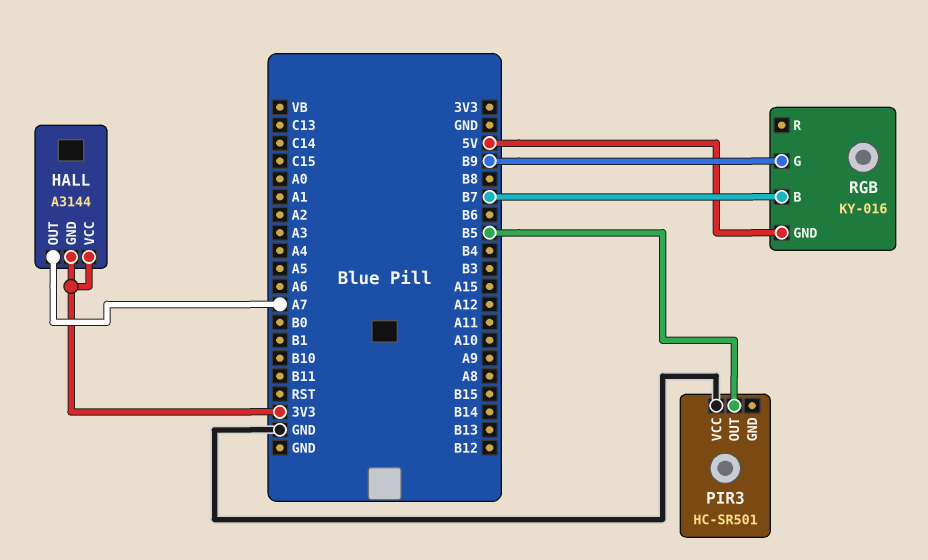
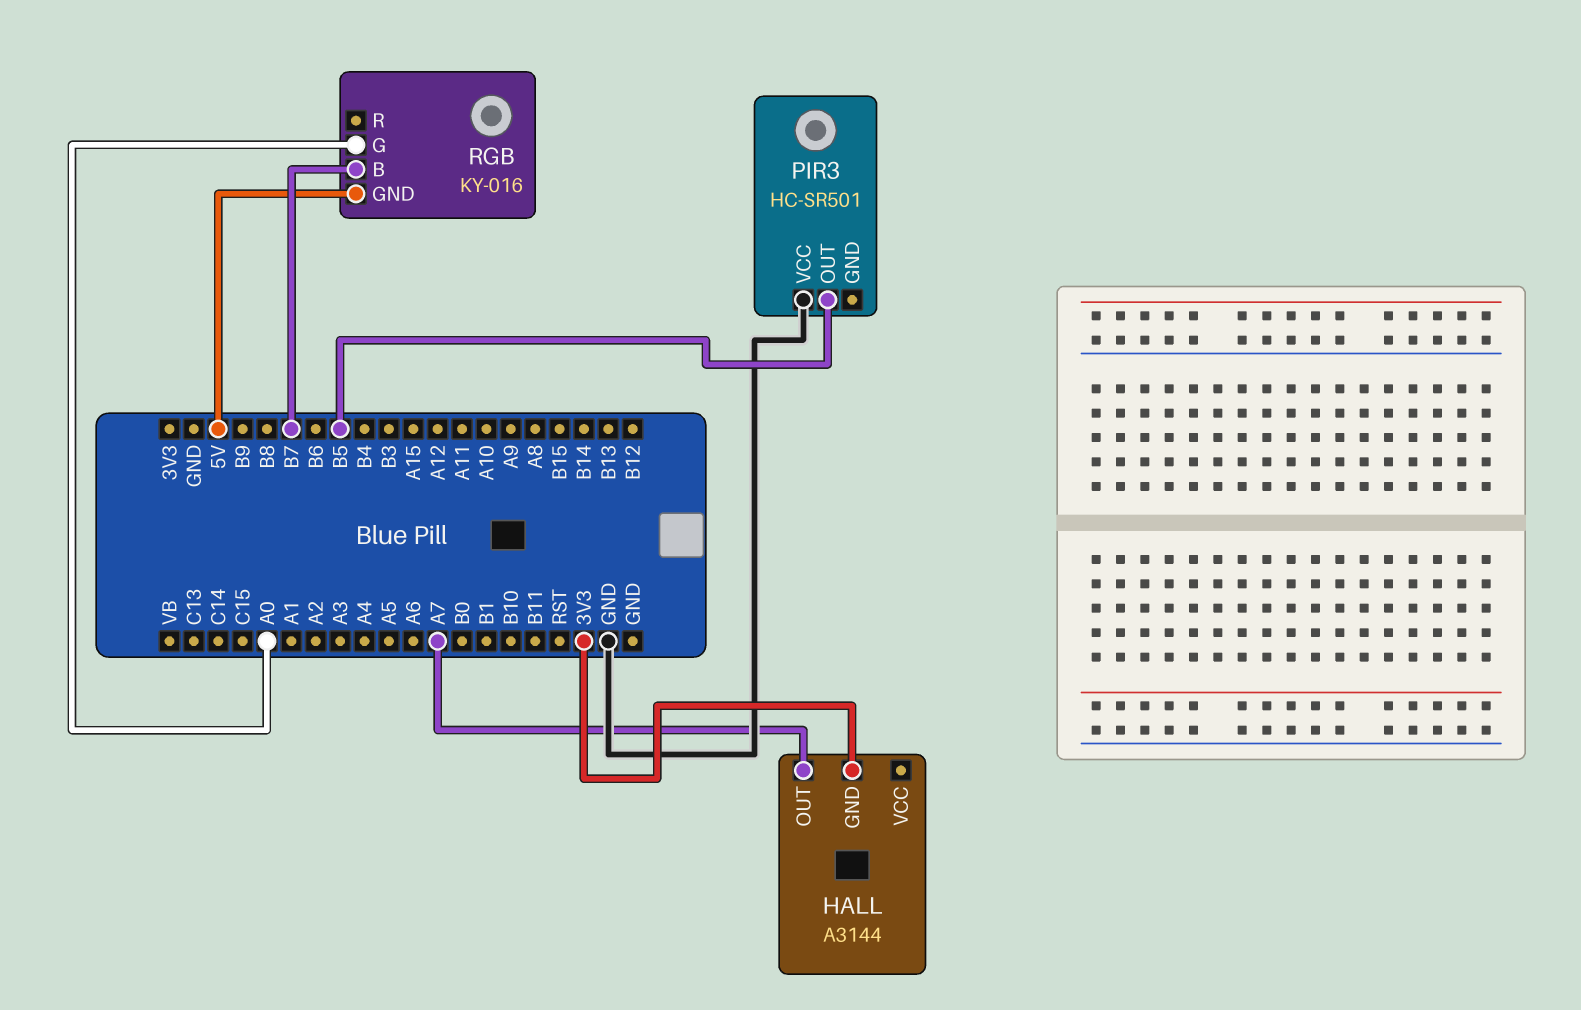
HALL pin VCC: 3V3 -> none
RGB pin G: B9 -> A0

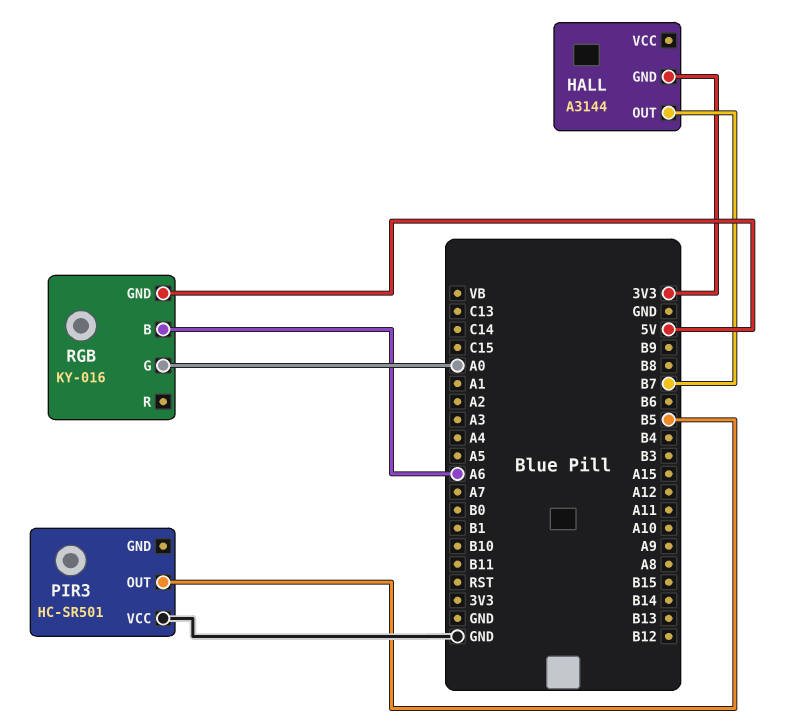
HALL pin OUT: A7 -> B7
RGB pin B: B7 -> A6

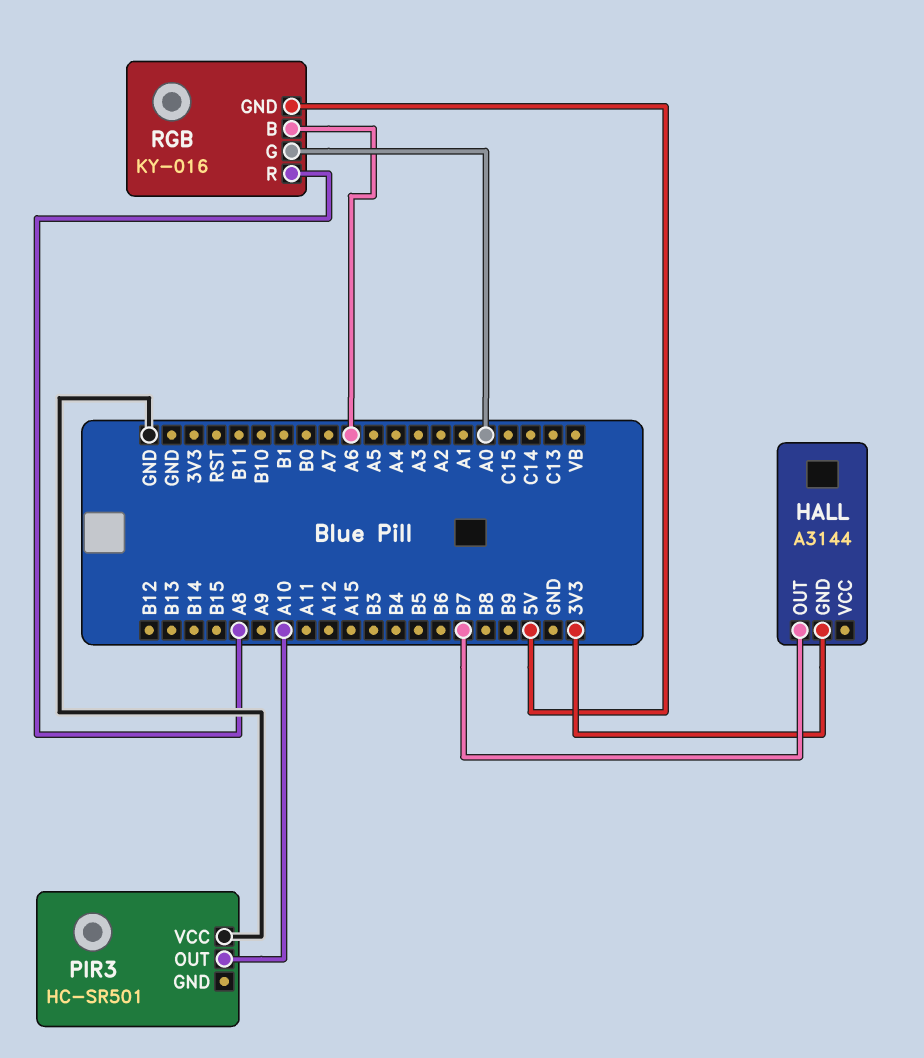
PIR3 pin OUT: B5 -> A10
RGB pin R: none -> A8

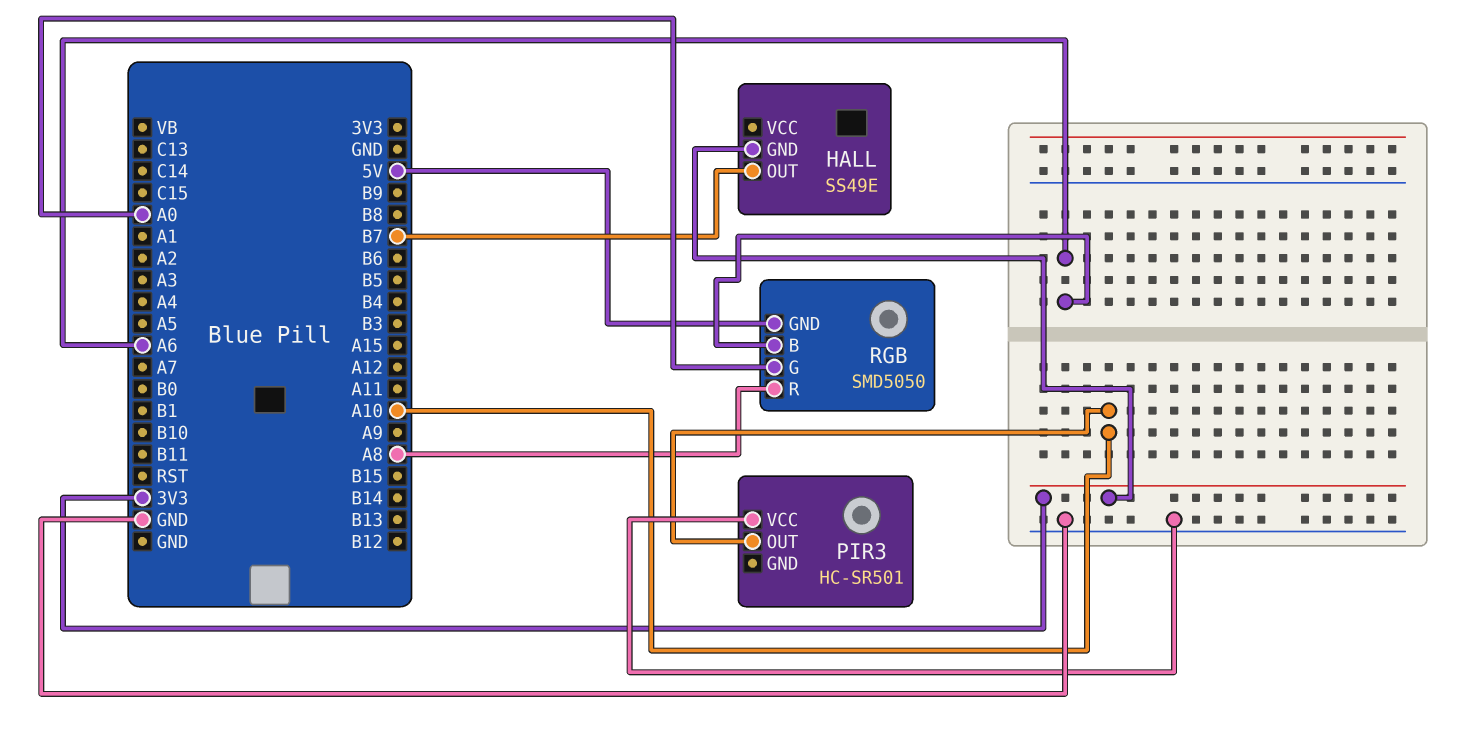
HALL: A3144 -> SS49E
RGB: KY-016 -> SMD5050

